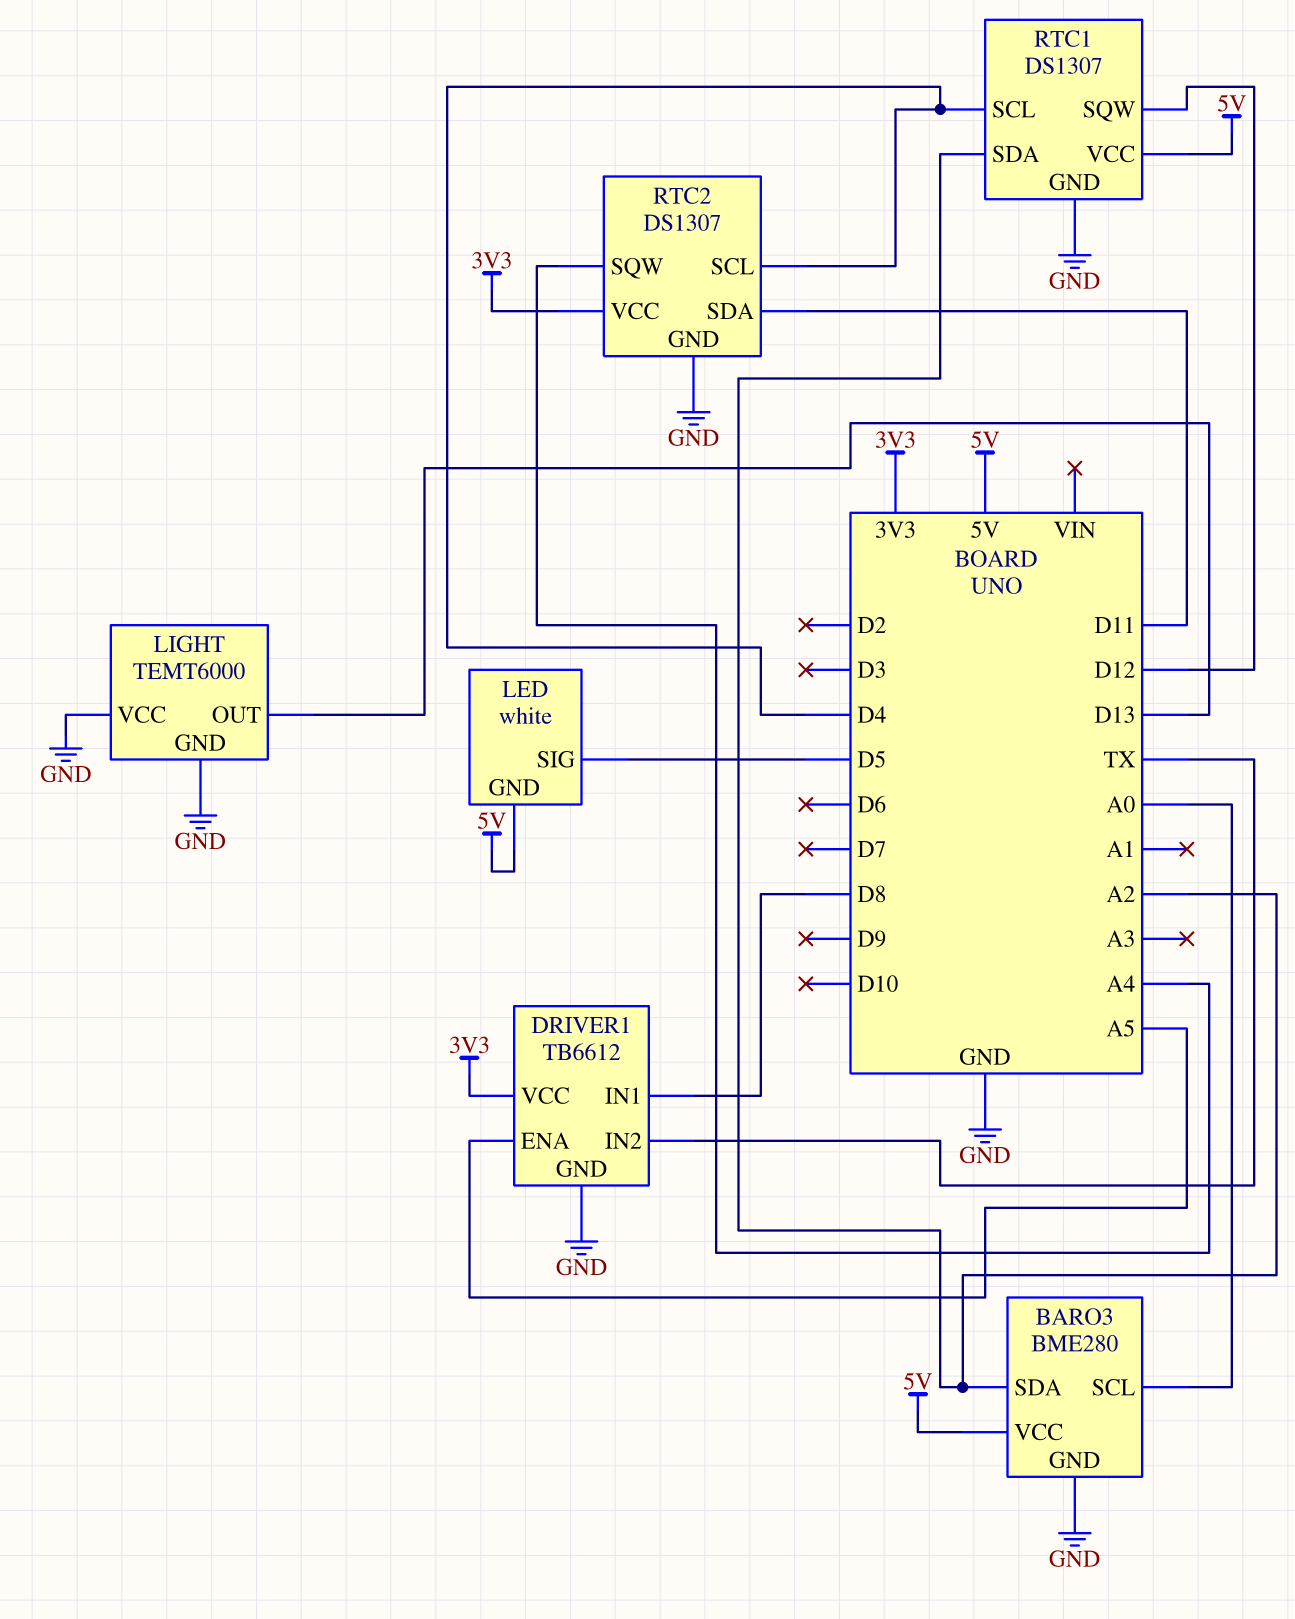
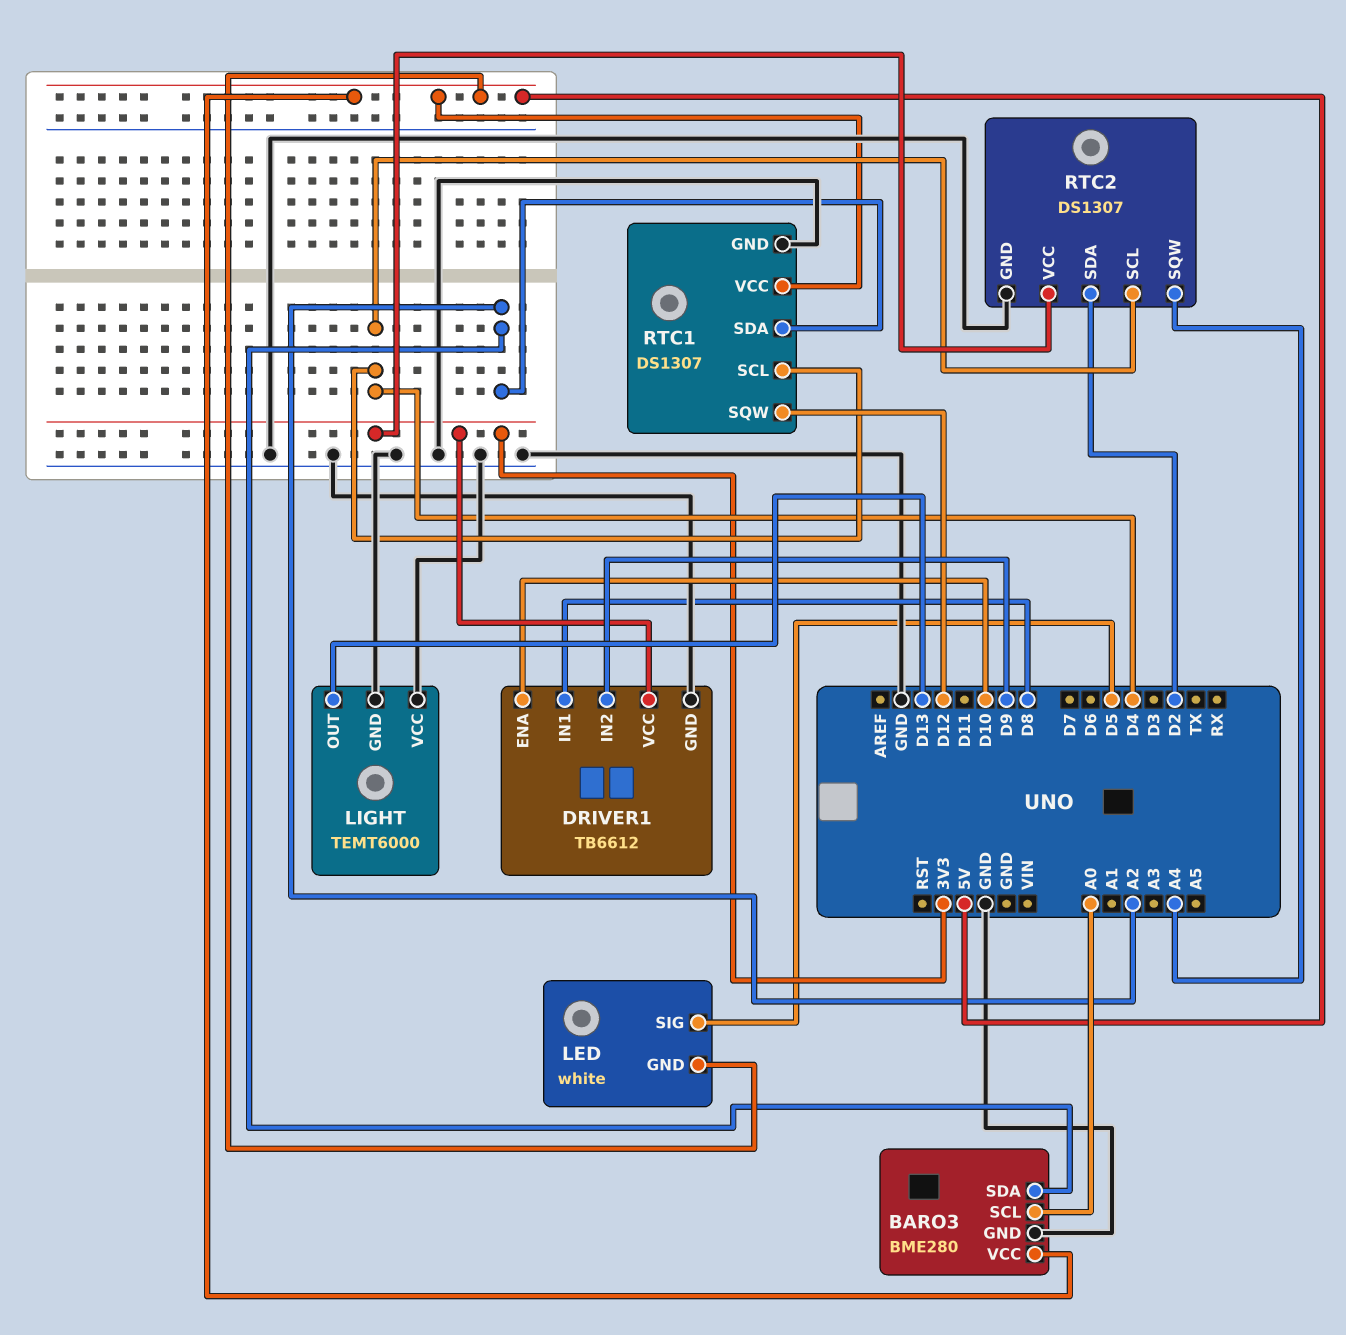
DRIVER1 pin ENA: A5 -> D10
DRIVER1 pin IN2: TX -> D9
RTC2 pin SDA: D11 -> D2

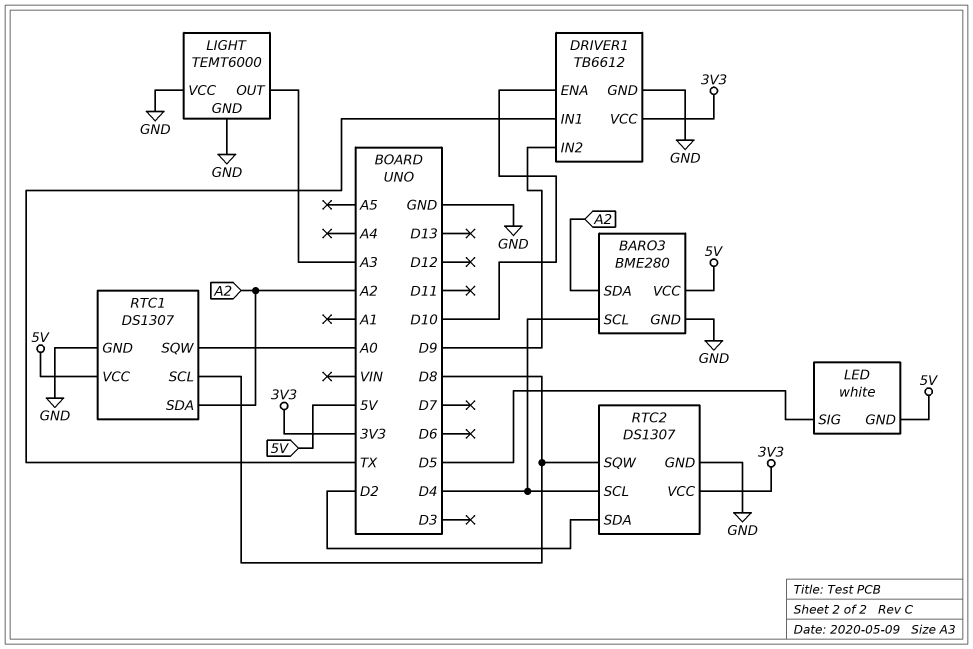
BARO3 pin SCL: A0 -> D4
DRIVER1 pin IN1: D8 -> TX
LIGHT pin OUT: D13 -> A3
RTC1 pin SCL: D4 -> D8
RTC1 pin SQW: D12 -> A0
RTC2 pin SQW: A4 -> D8

